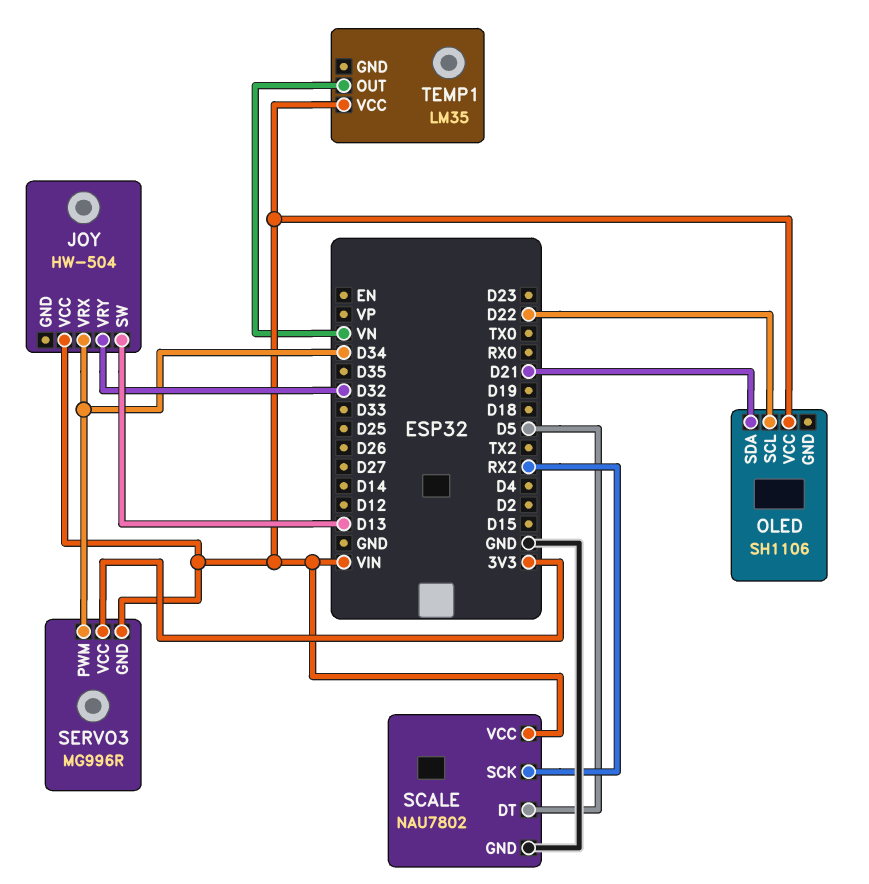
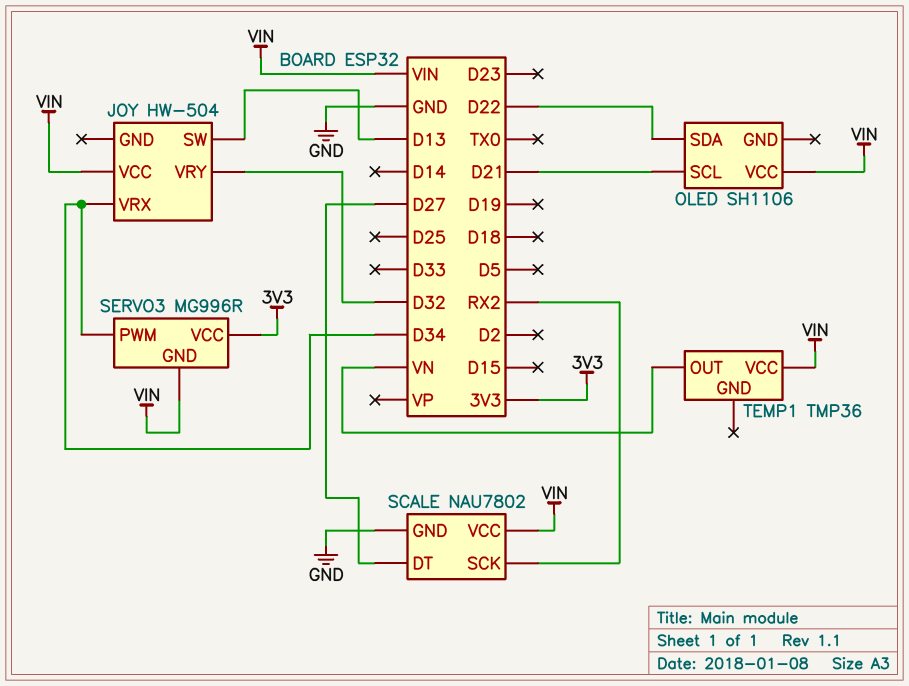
OLED pin SCL: D22 -> D21
OLED pin SDA: D21 -> D22
SCALE pin DT: D5 -> D27
TEMP1: LM35 -> TMP36

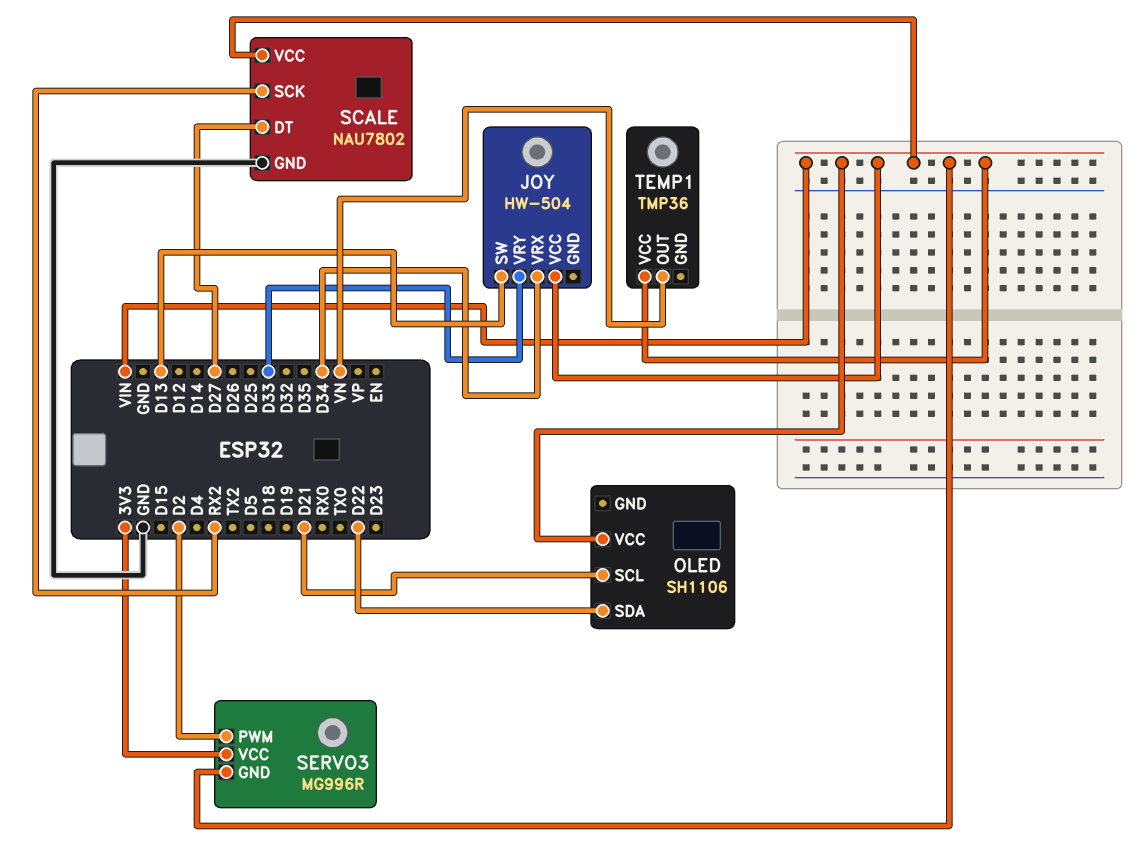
JOY pin VRY: D32 -> D33
SERVO3 pin PWM: D34 -> D2

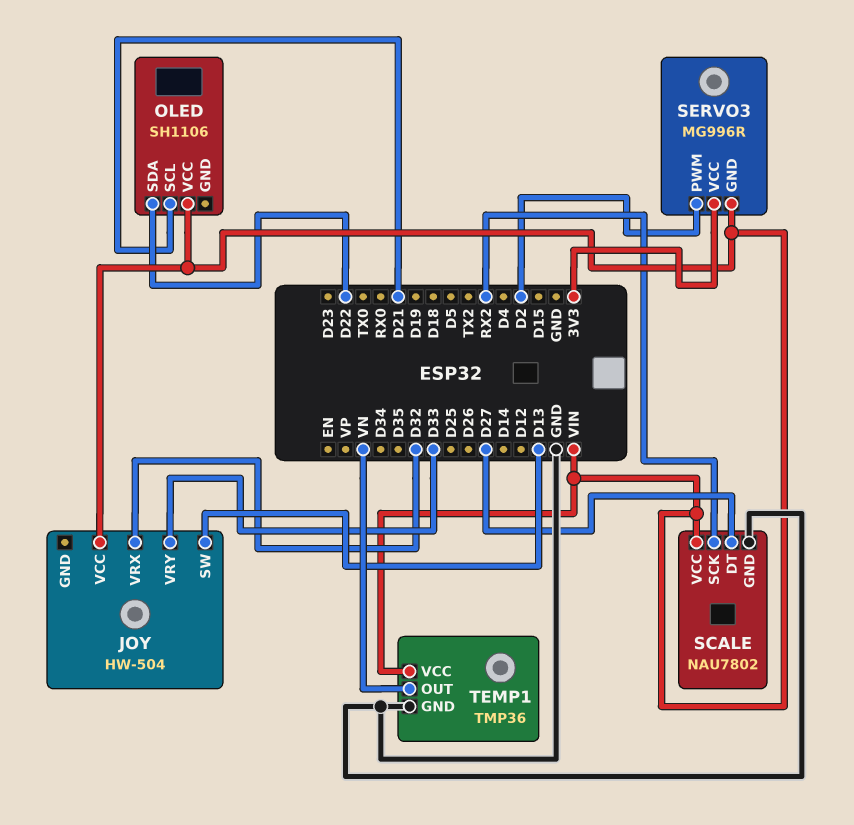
JOY pin VRX: D34 -> D32
TEMP1 pin GND: none -> GND

